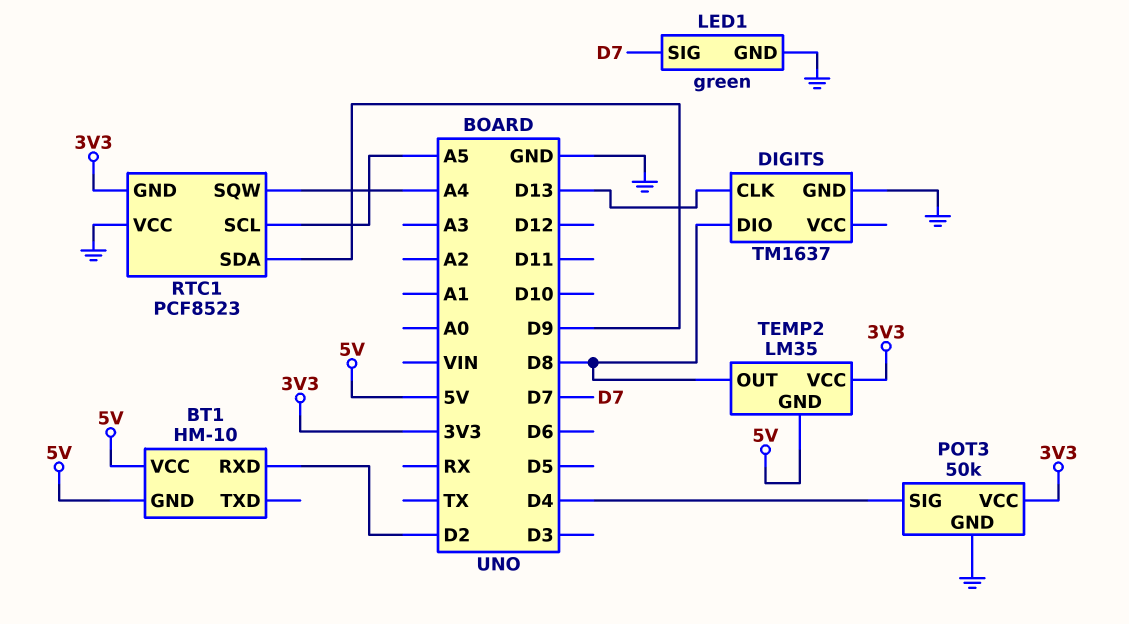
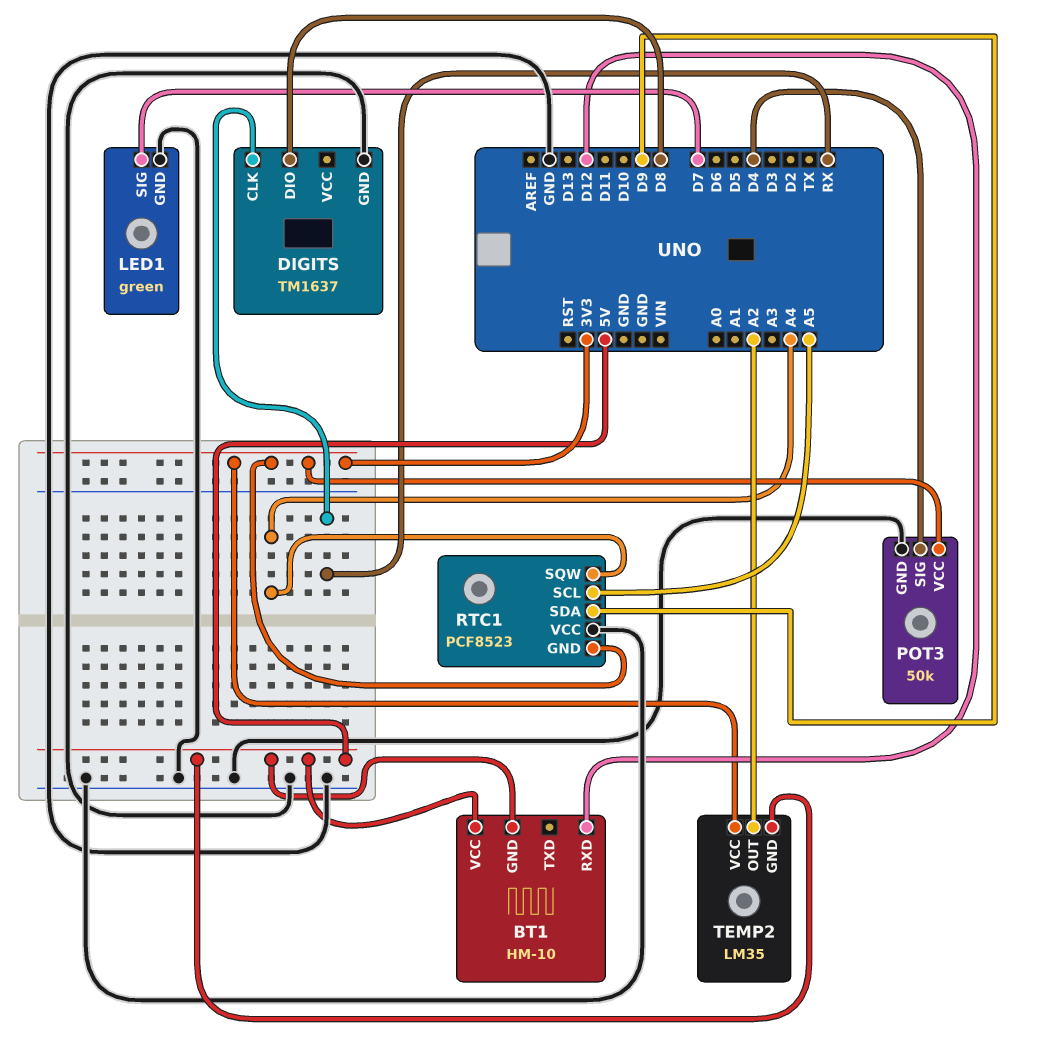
BT1 pin RXD: D2 -> D12
DIGITS pin CLK: D13 -> RX
TEMP2 pin OUT: D8 -> A2

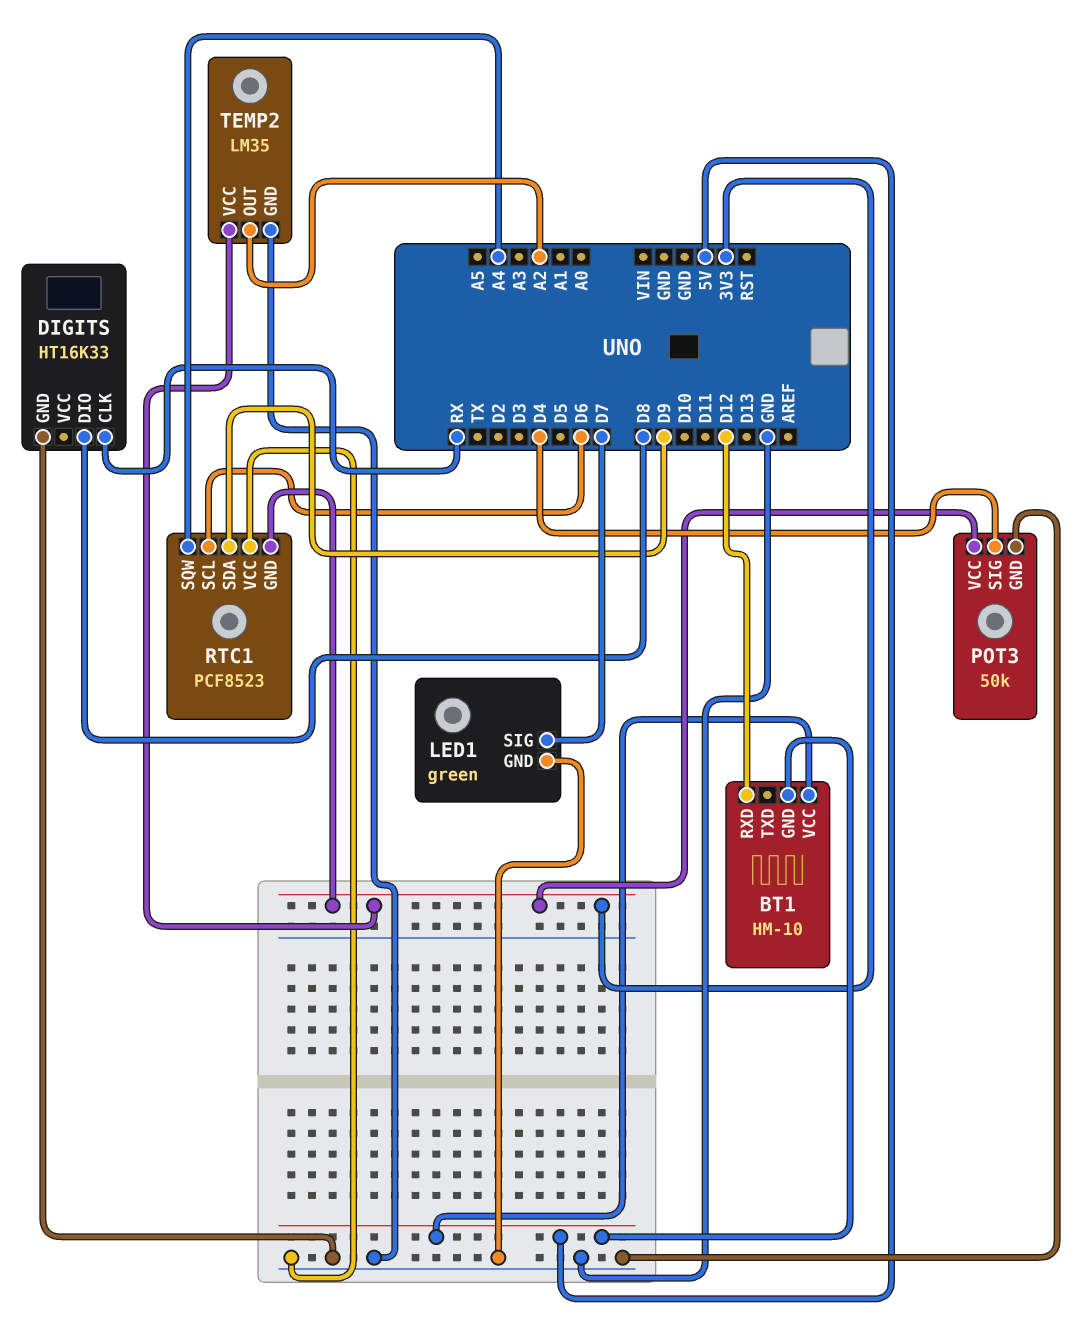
DIGITS: TM1637 -> HT16K33
RTC1 pin SCL: A5 -> D6
TEMP2 pin GND: 5V -> GND

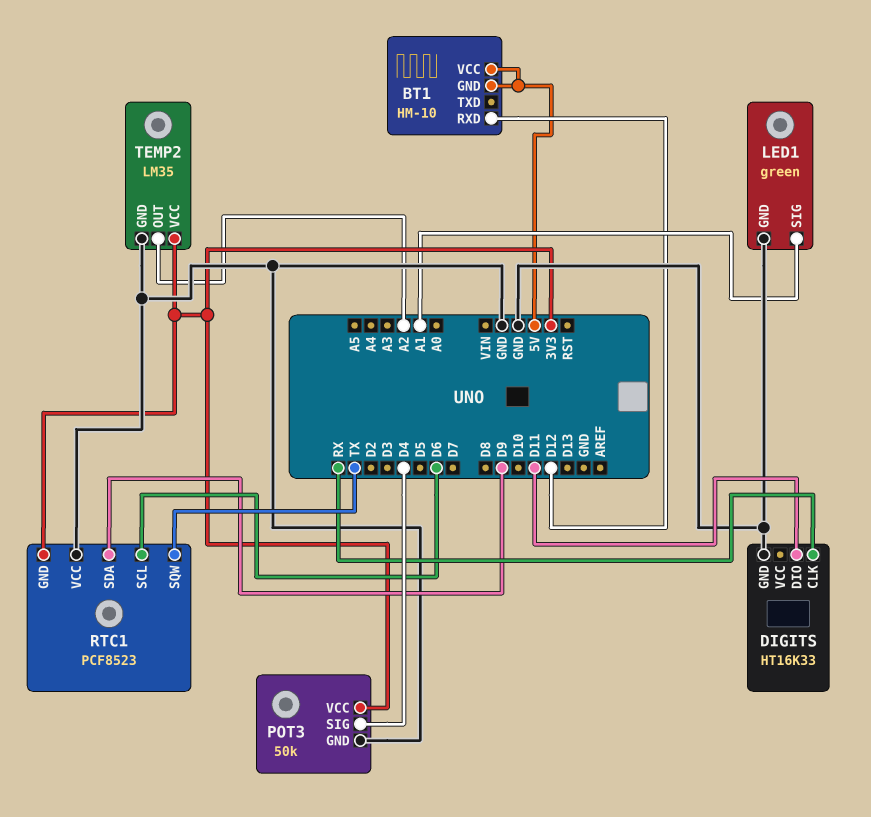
DIGITS pin DIO: D8 -> D11
LED1 pin SIG: D7 -> A1
RTC1 pin SQW: A4 -> TX

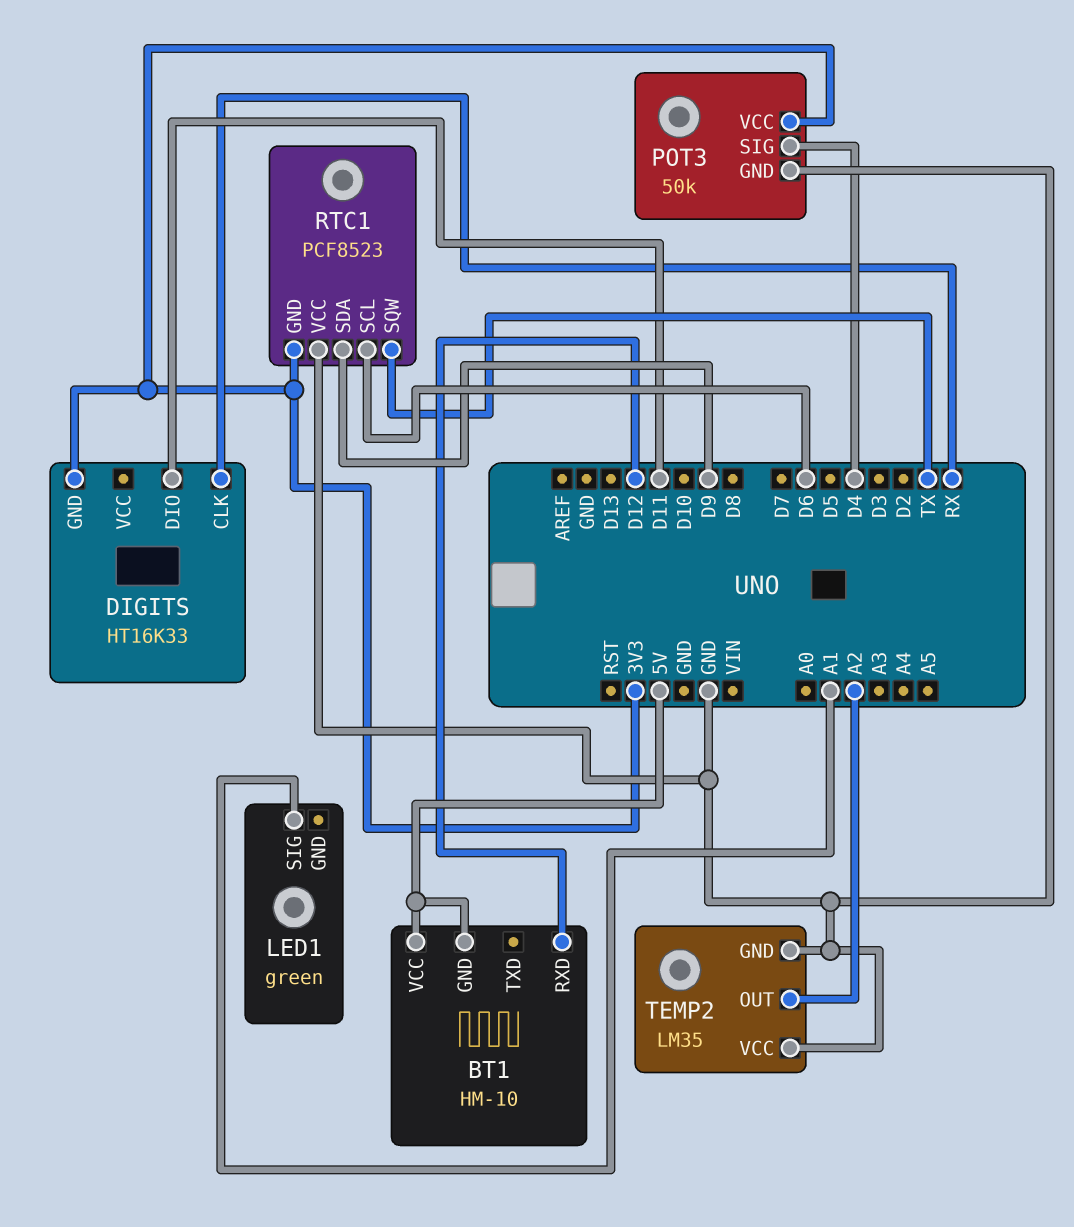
DIGITS pin GND: GND -> 3V3
LED1 pin GND: GND -> none
TEMP2 pin VCC: 3V3 -> GND

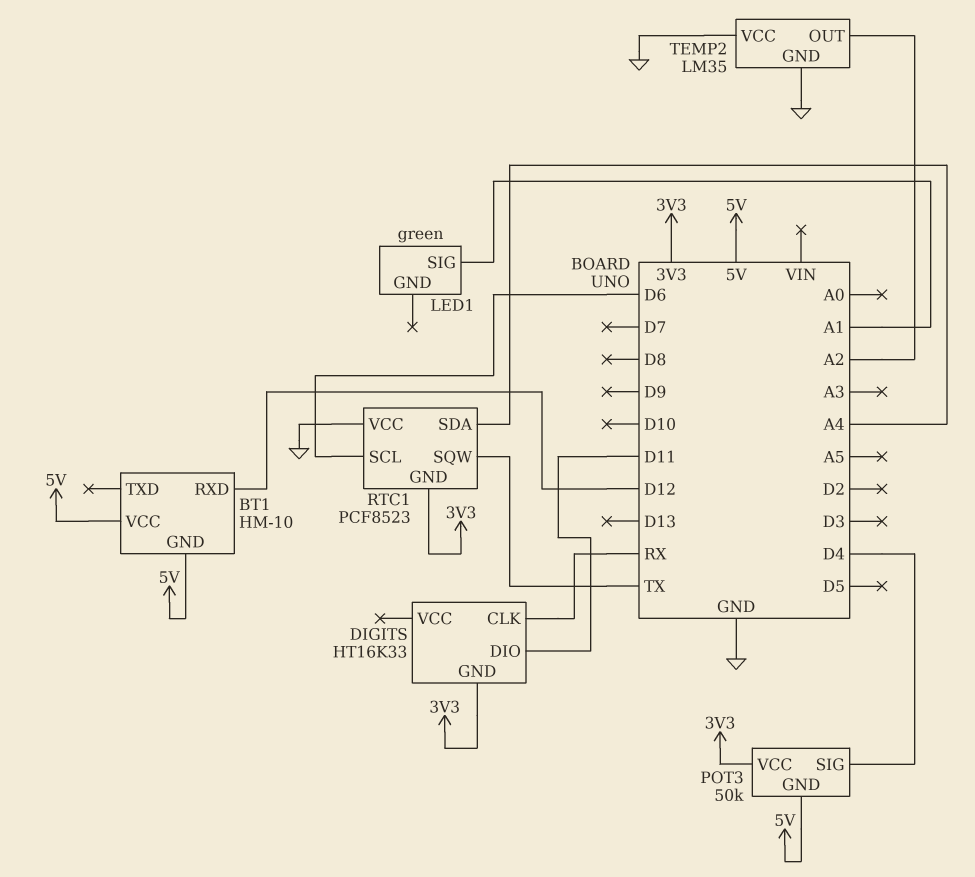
POT3 pin GND: GND -> 5V
RTC1 pin SDA: D9 -> A4

